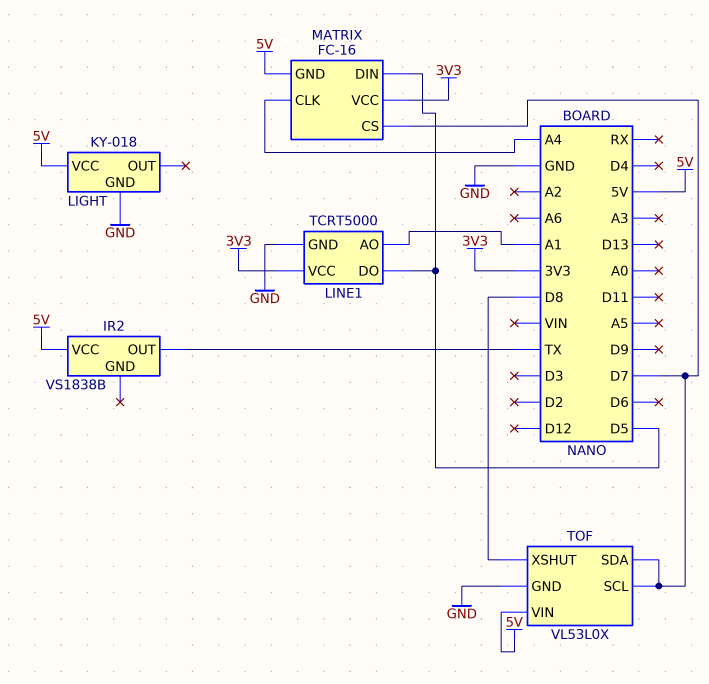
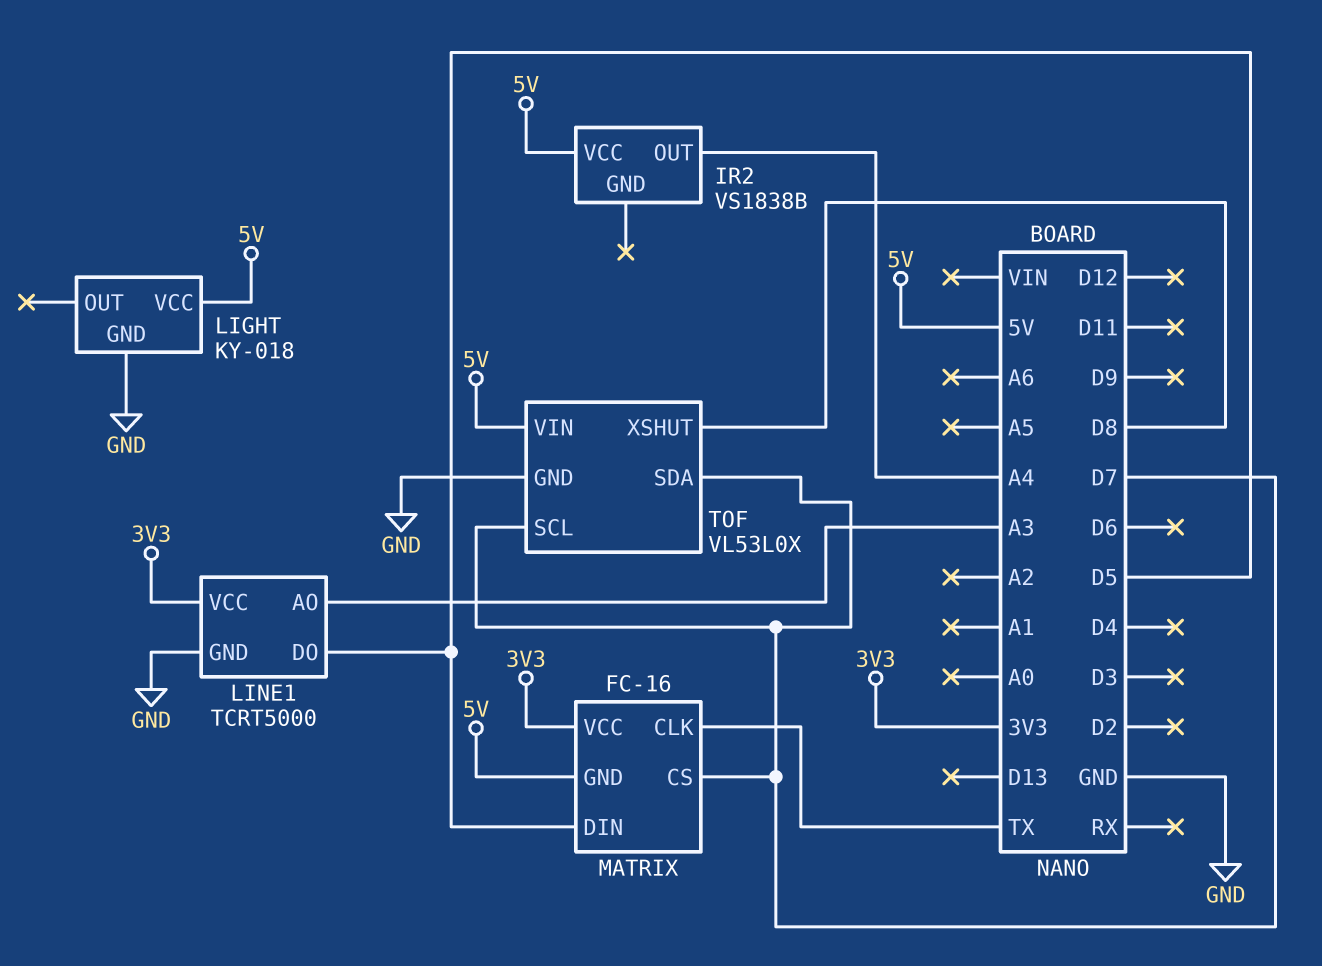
IR2 pin OUT: TX -> A4
LINE1 pin AO: A1 -> A3
MATRIX pin CLK: A4 -> TX

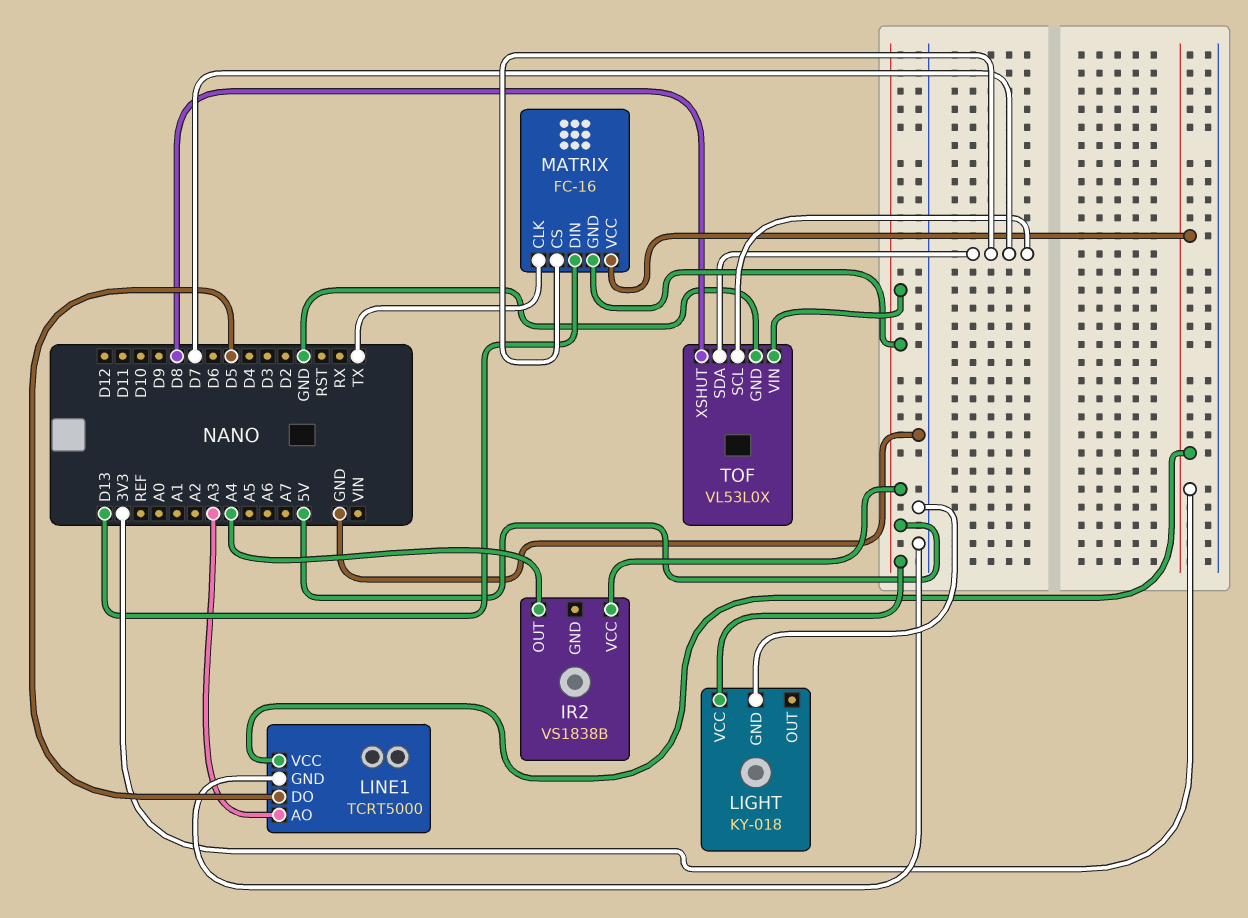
MATRIX pin DIN: D5 -> D13

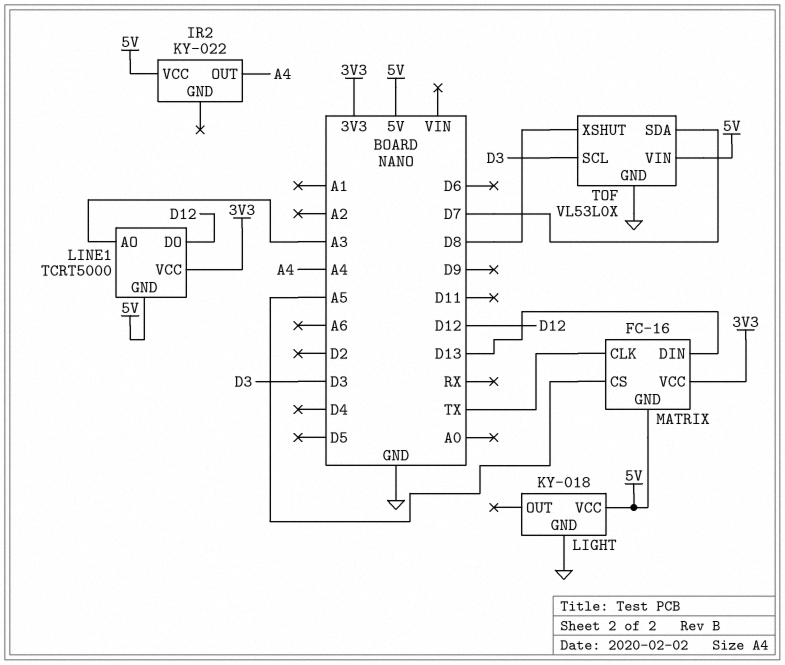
IR2: VS1838B -> KY-022
LINE1 pin DO: D5 -> D12
LINE1 pin GND: GND -> 5V
MATRIX pin CS: D7 -> A5
TOF pin SCL: D7 -> D3

